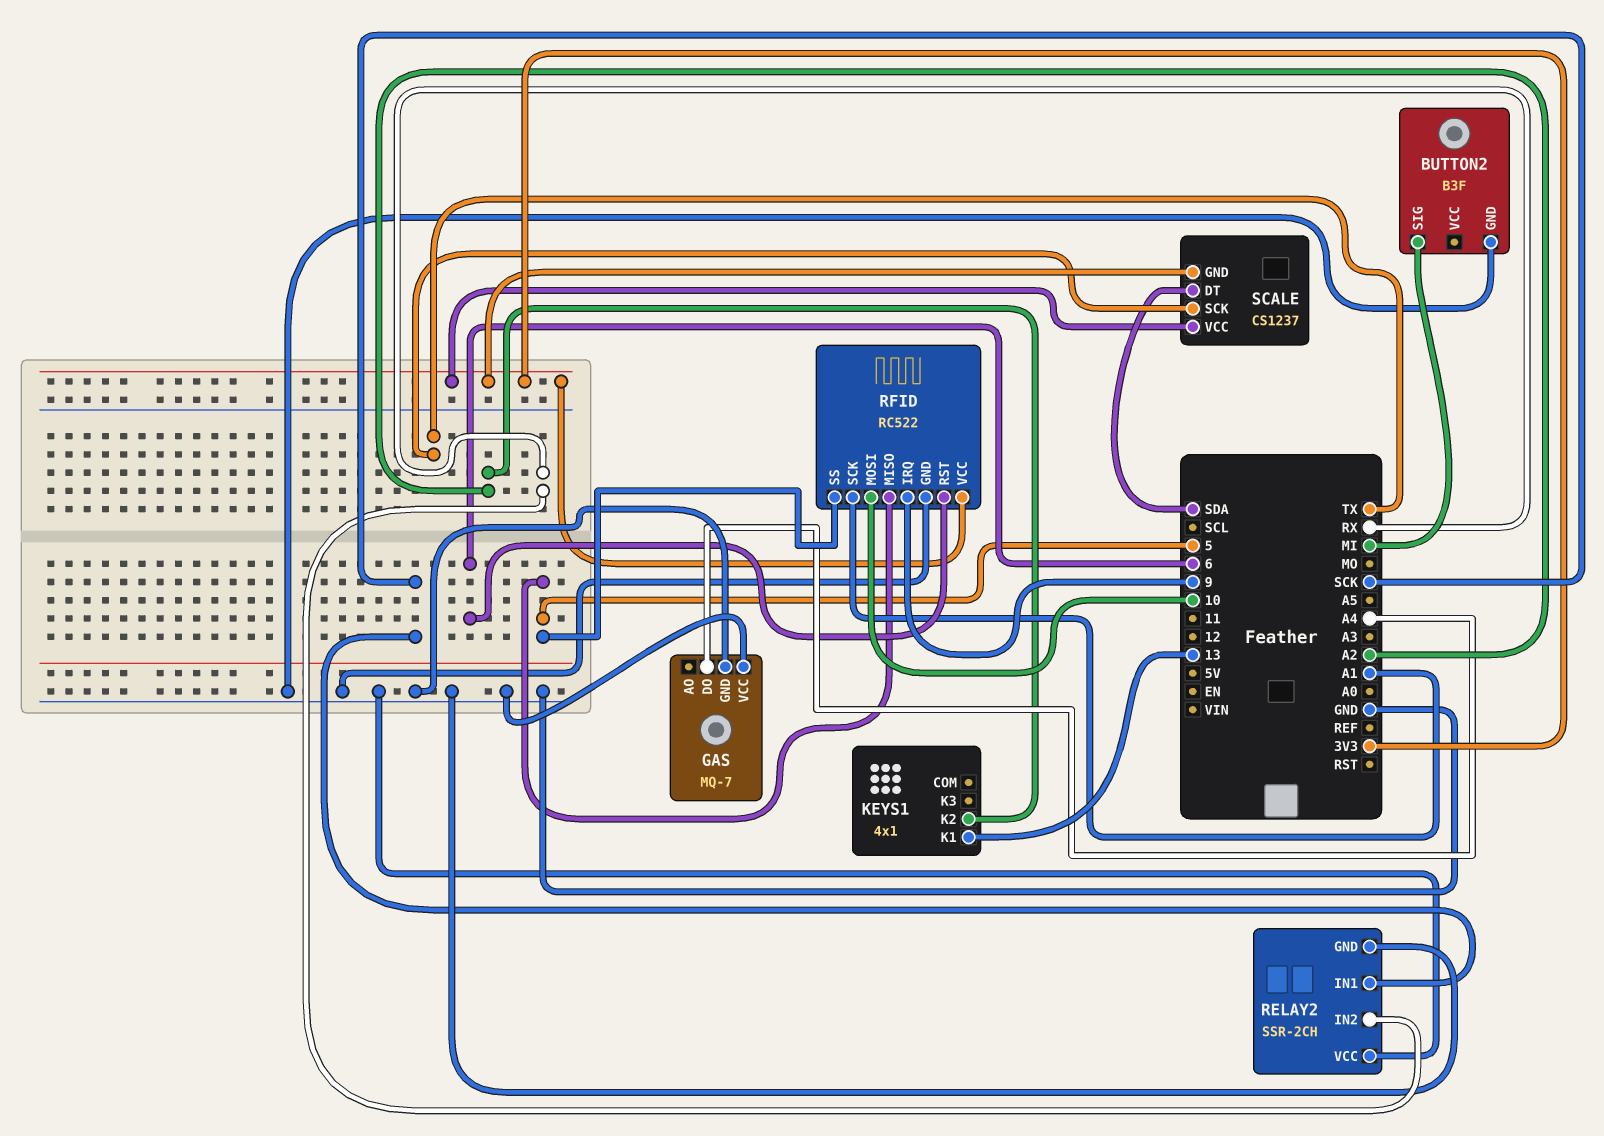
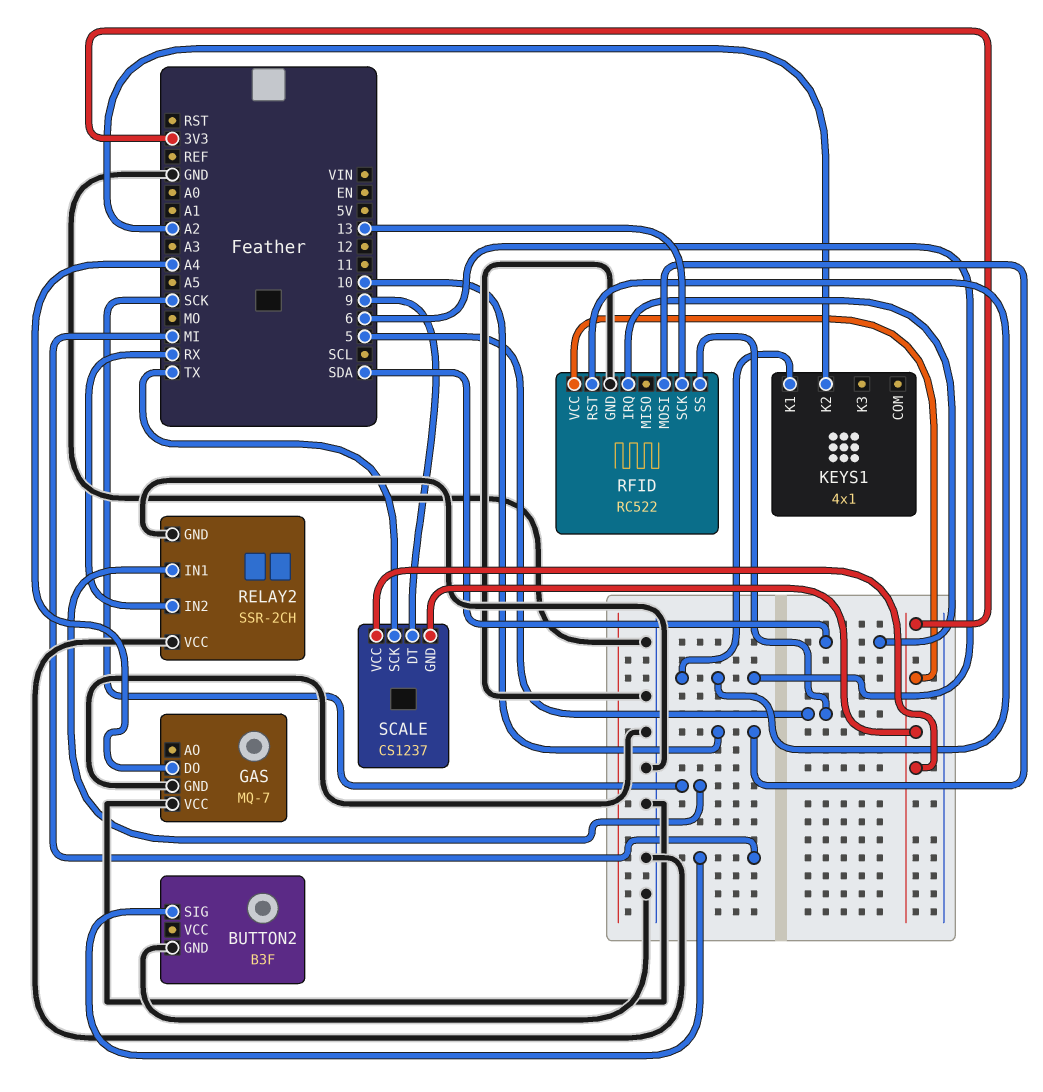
KEYS1 pin K1: 13 -> 6
RFID pin IRQ: 9 -> SDA
RFID pin MISO: 5 -> none
RFID pin SCK: A1 -> 13
SCALE pin DT: SDA -> 9

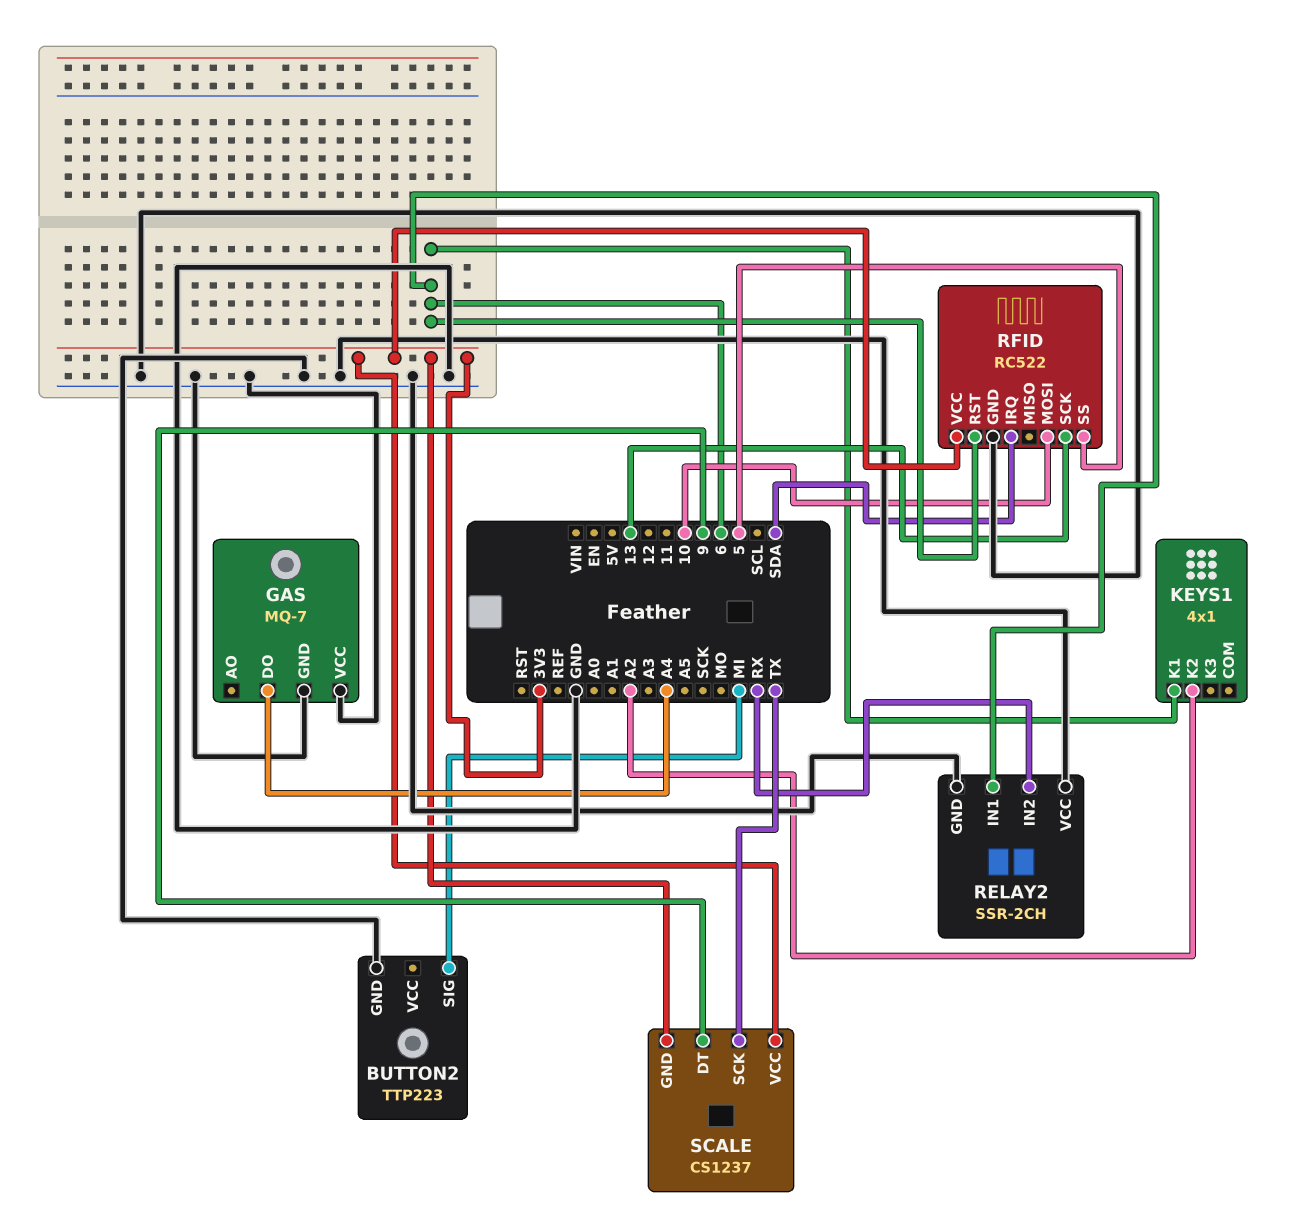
BUTTON2: B3F -> TTP223
RELAY2 pin IN1: SCK -> 6

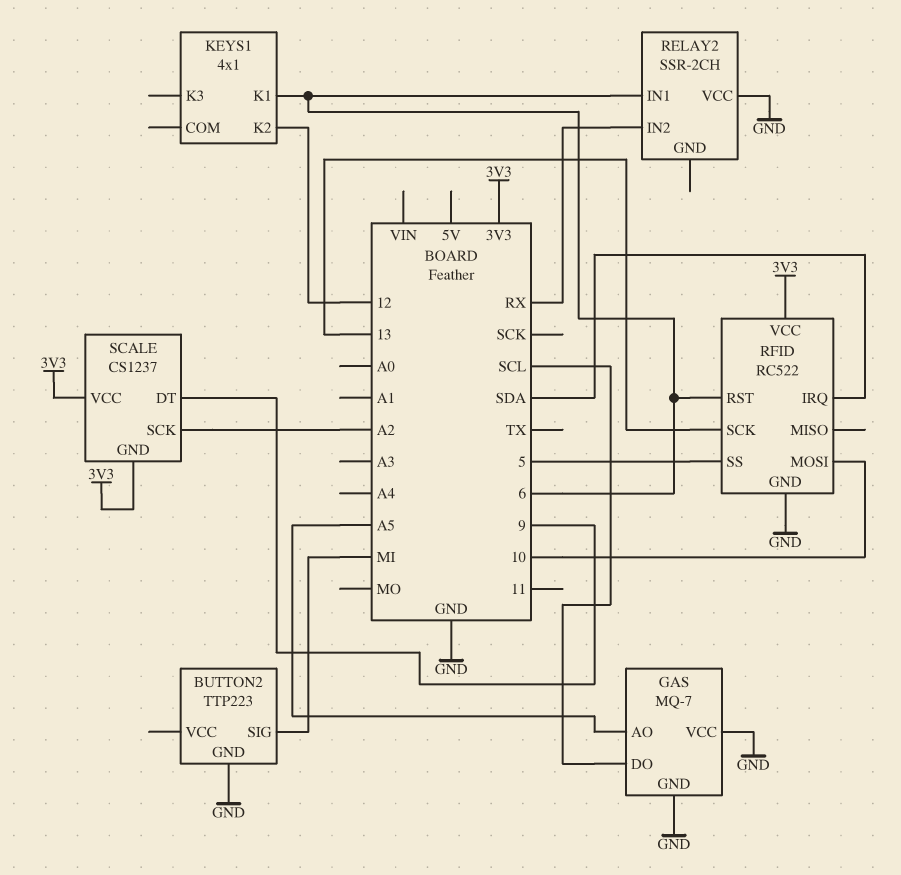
GAS pin AO: none -> A5
GAS pin DO: A4 -> SCL
KEYS1 pin K2: A2 -> 12
RELAY2 pin GND: GND -> none
SCALE pin SCK: TX -> A2

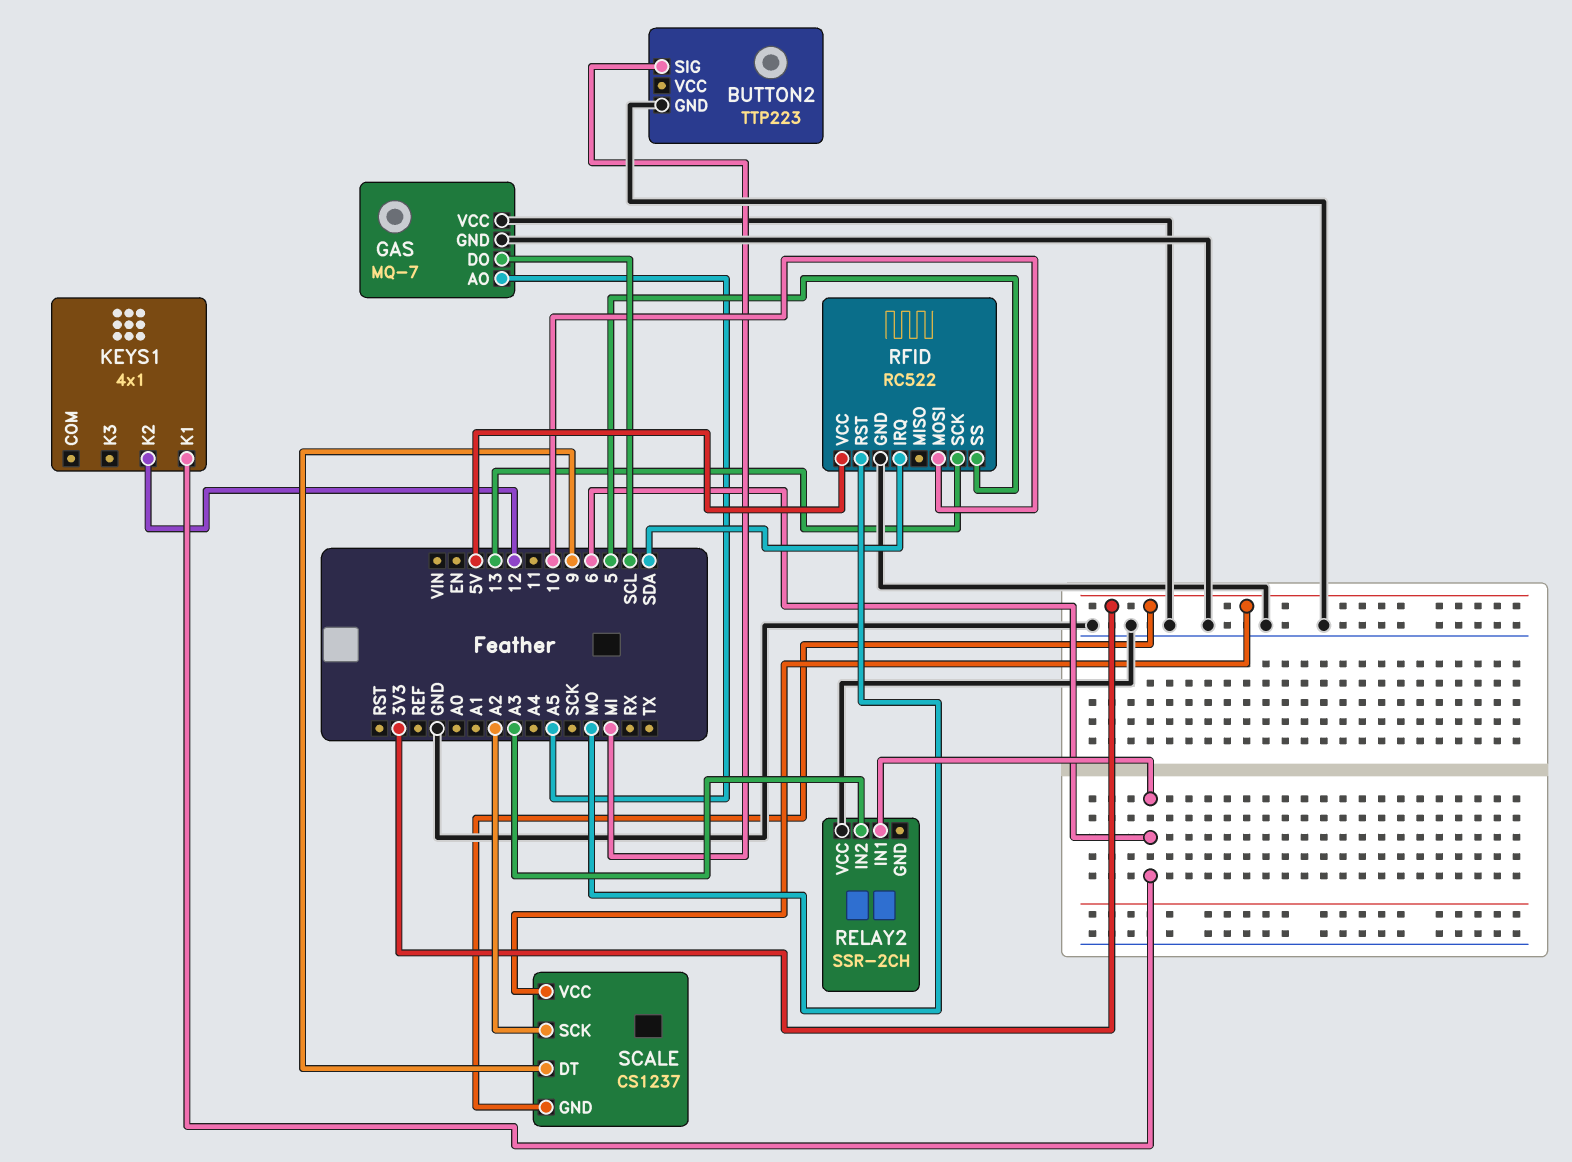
RELAY2 pin IN2: RX -> A3
RFID pin RST: 6 -> MO
RFID pin VCC: 3V3 -> 5V

